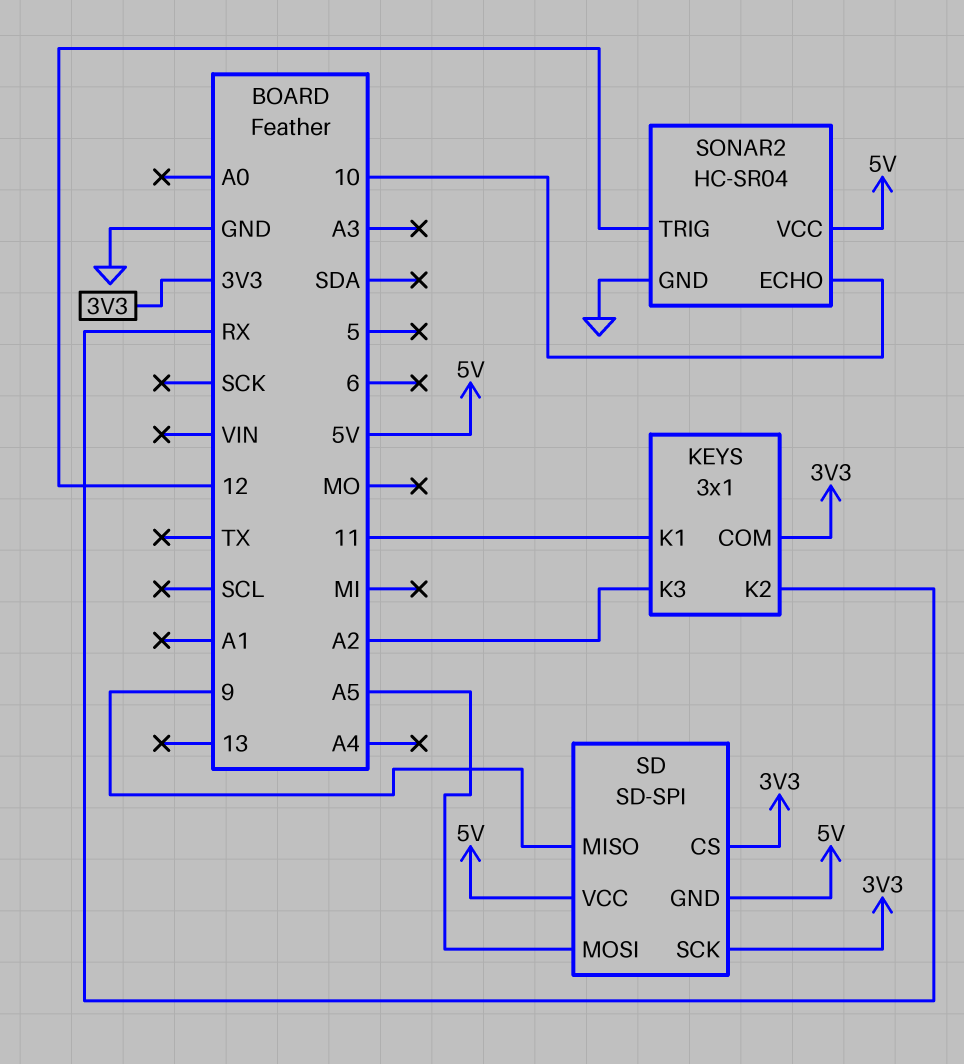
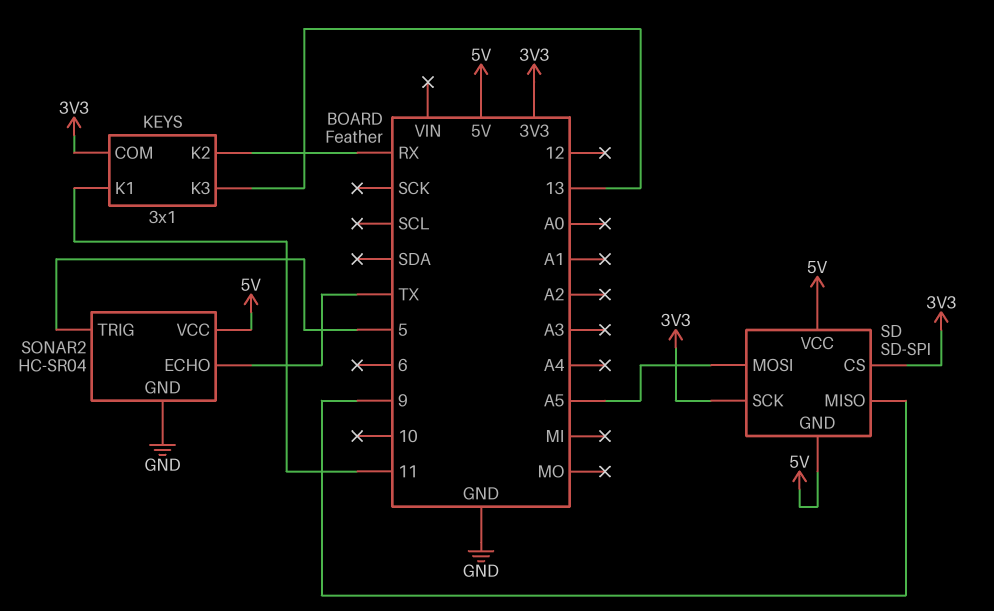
KEYS pin K3: A2 -> 13
SONAR2 pin ECHO: 10 -> TX
SONAR2 pin TRIG: 12 -> 5

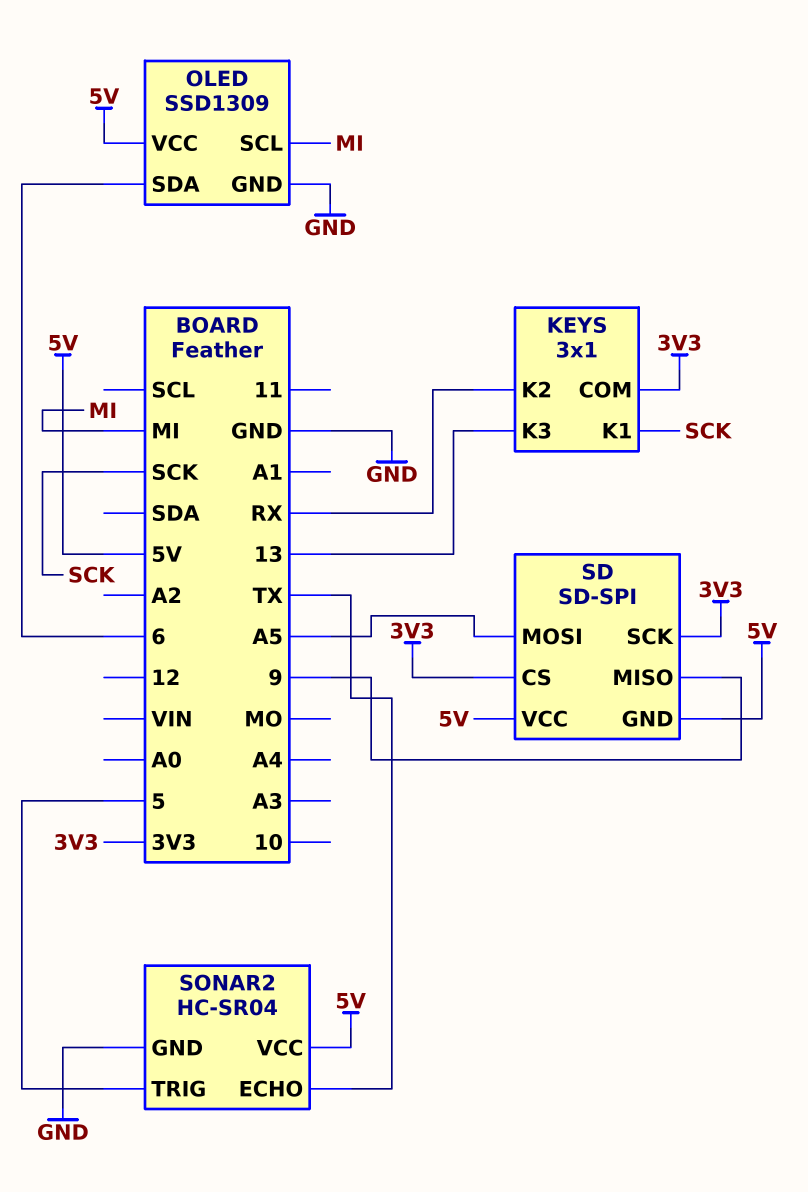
KEYS pin K1: 11 -> SCK
OLED: none -> SSD1309
OLED pin GND: none -> GND
OLED pin SCL: none -> MI
OLED pin SDA: none -> 6
OLED pin VCC: none -> 5V

